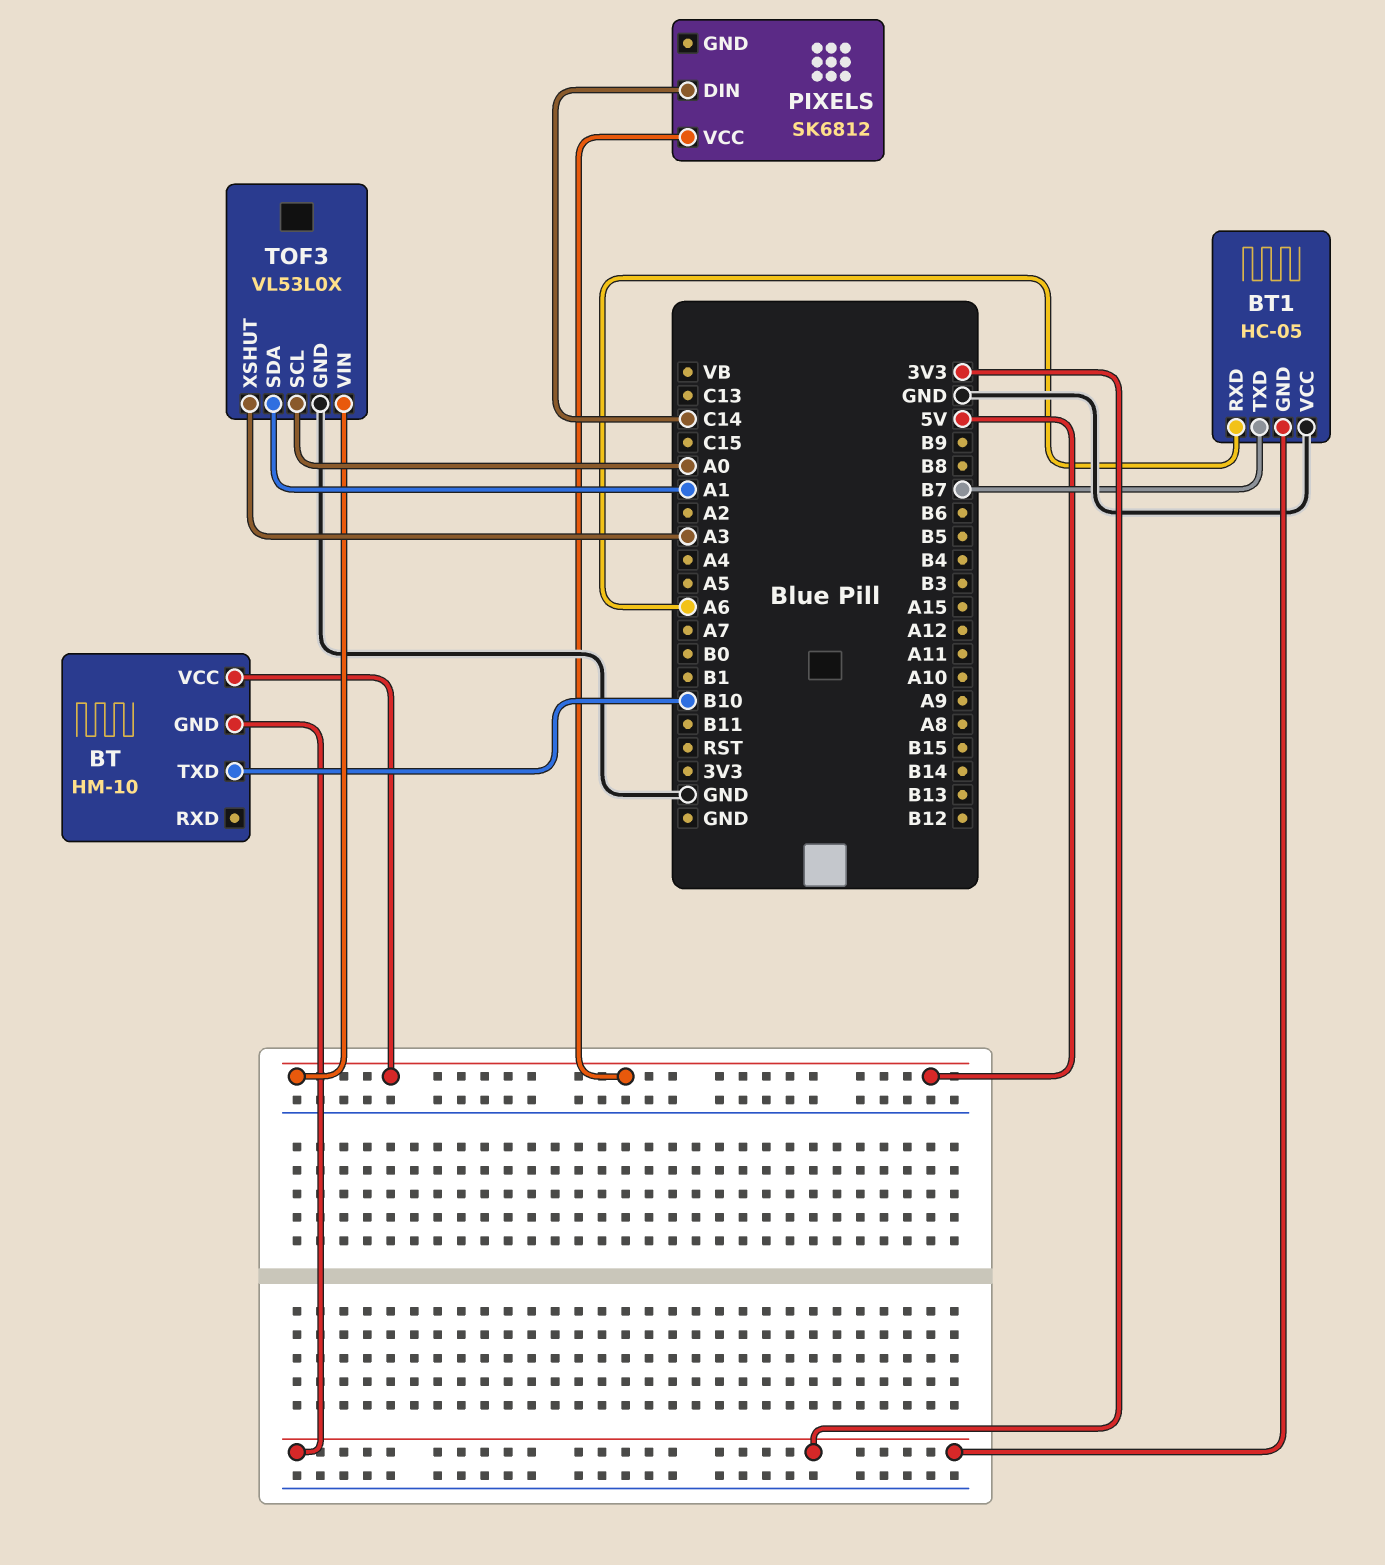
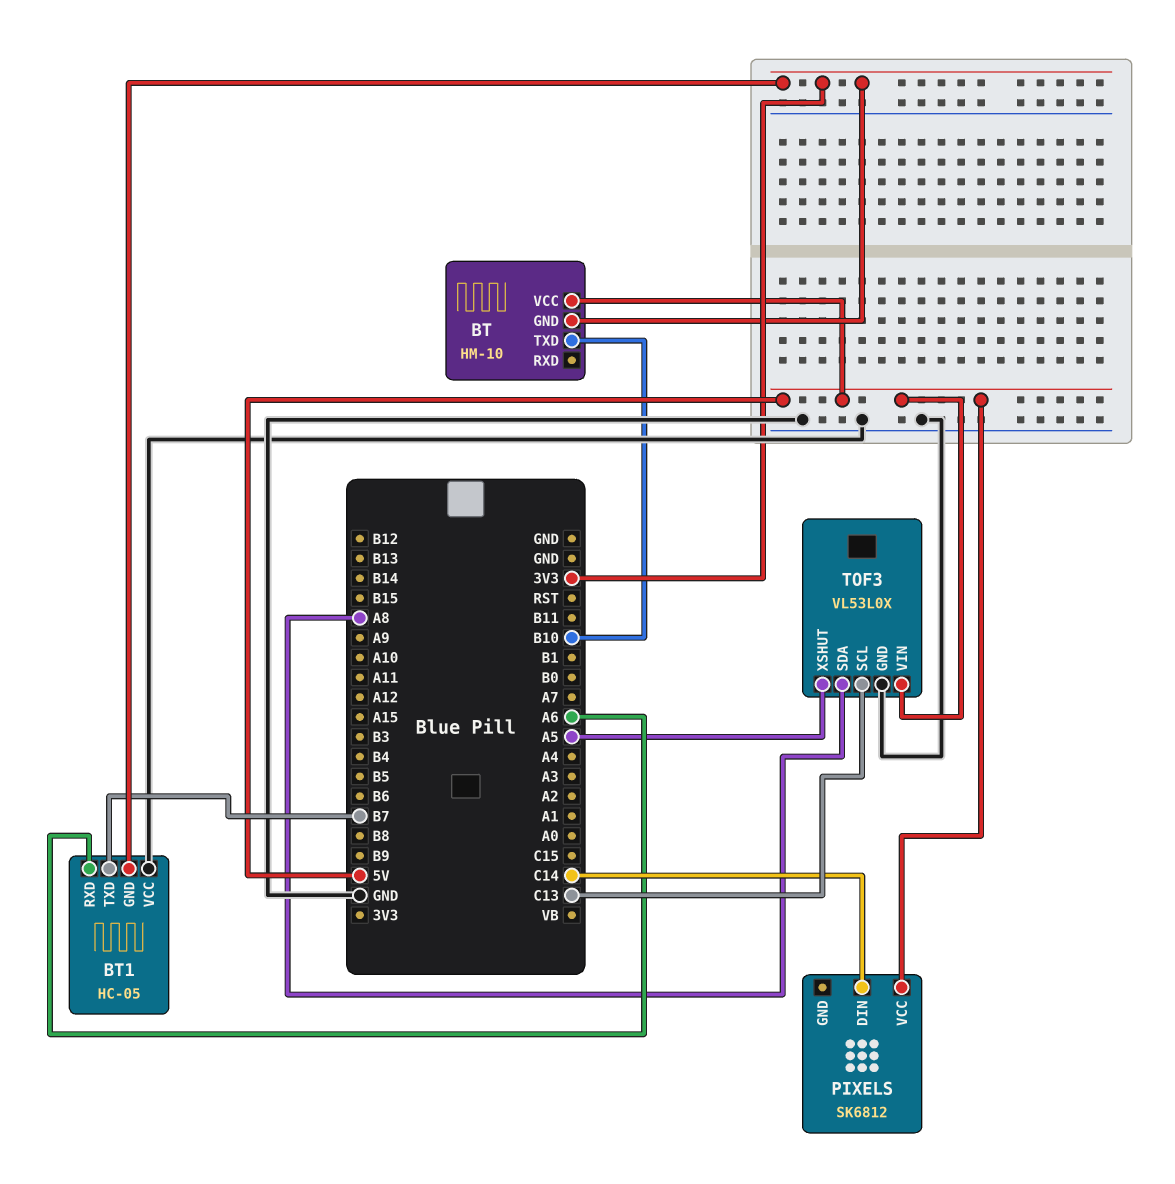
TOF3 pin SCL: A0 -> C13
TOF3 pin SDA: A1 -> A8
TOF3 pin XSHUT: A3 -> A5

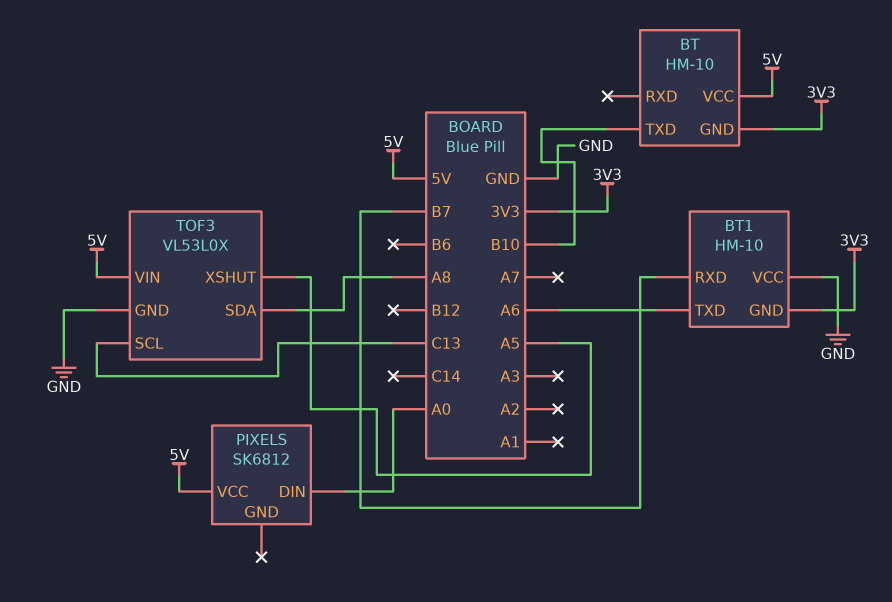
BT1: HC-05 -> HM-10
BT1 pin RXD: A6 -> B7
BT1 pin TXD: B7 -> A6
PIXELS pin DIN: C14 -> A0

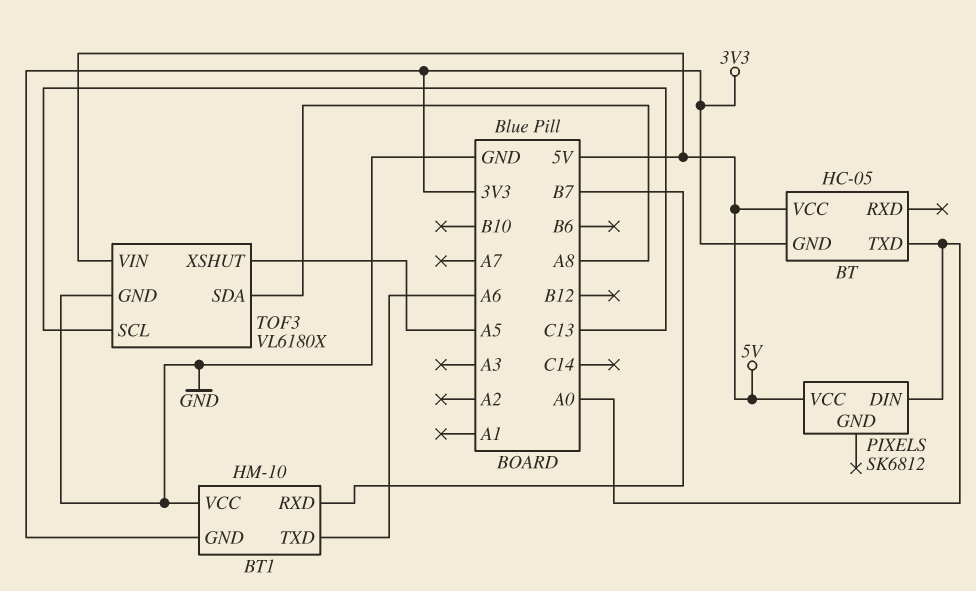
BT: HM-10 -> HC-05
BT pin TXD: B10 -> A0
TOF3: VL53L0X -> VL6180X

